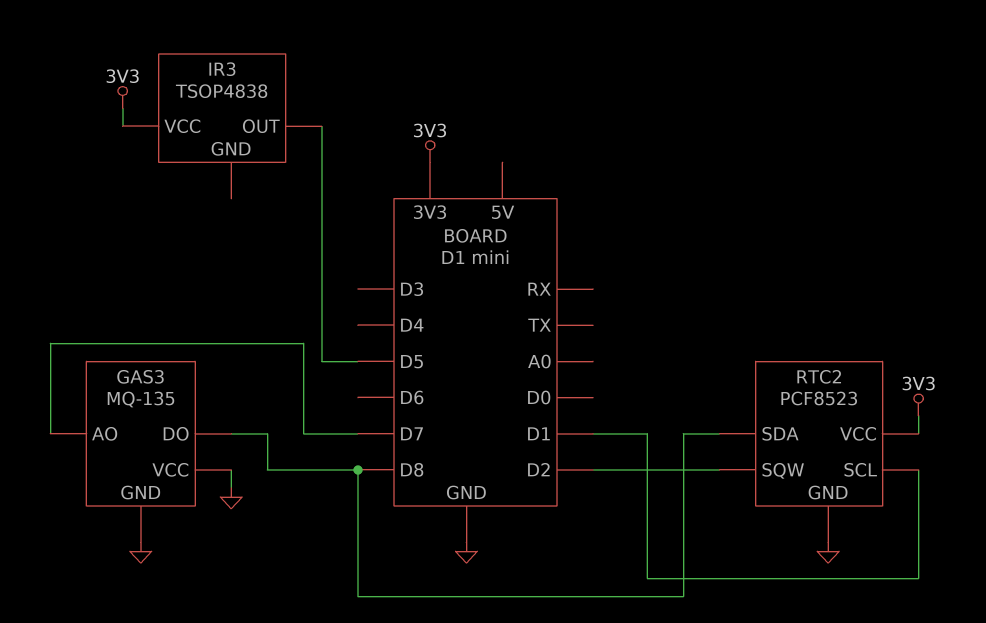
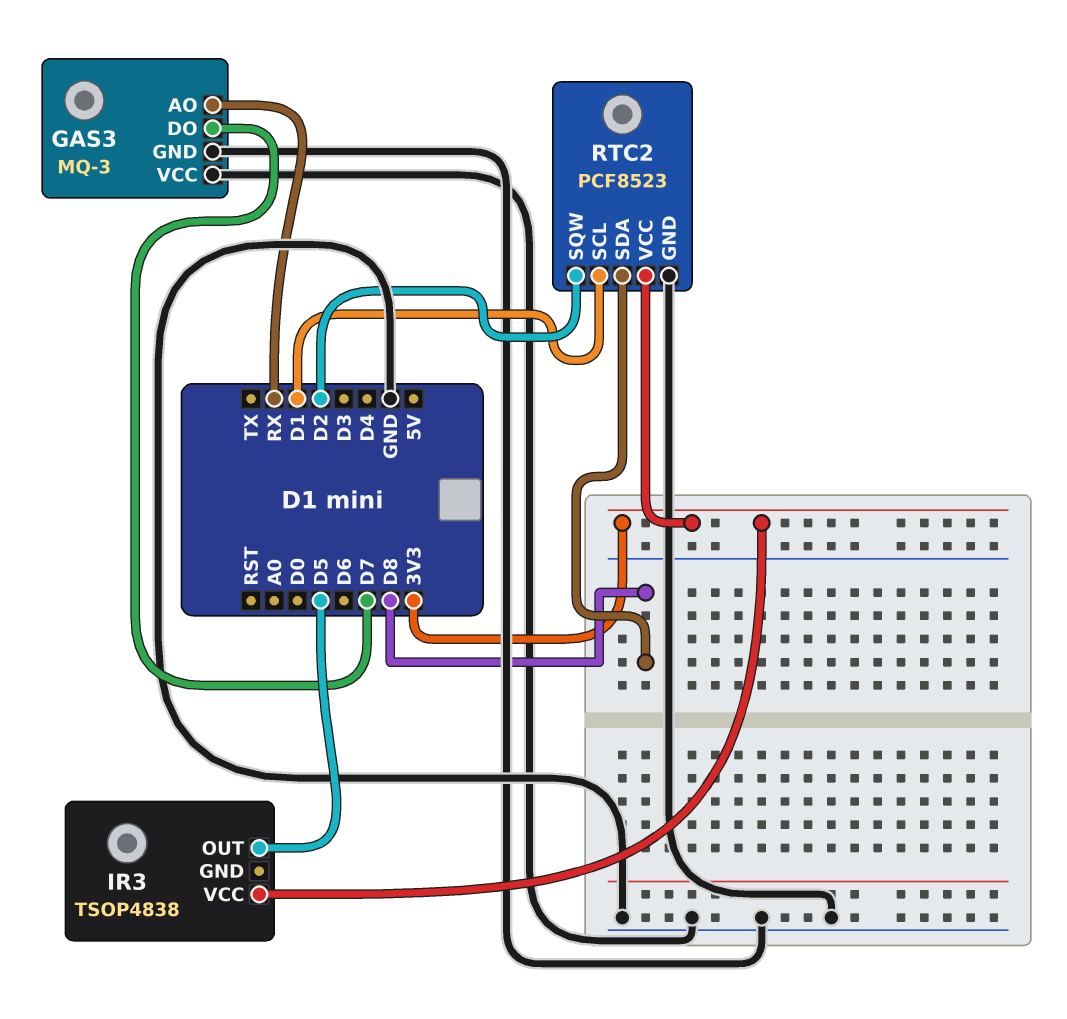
GAS3: MQ-135 -> MQ-3
GAS3 pin AO: D7 -> RX
GAS3 pin DO: D8 -> D7

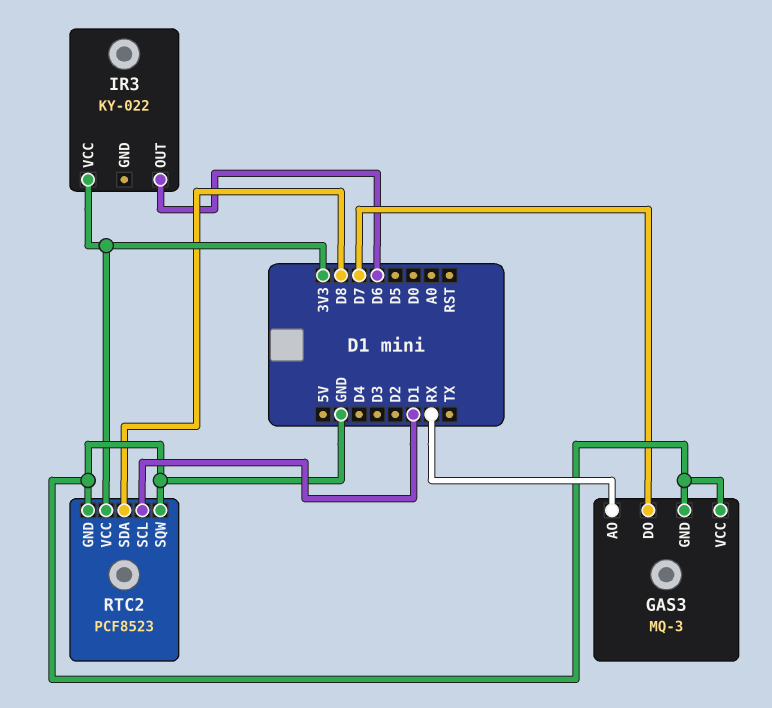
IR3: TSOP4838 -> KY-022
IR3 pin OUT: D5 -> D6
RTC2 pin SQW: D2 -> GND

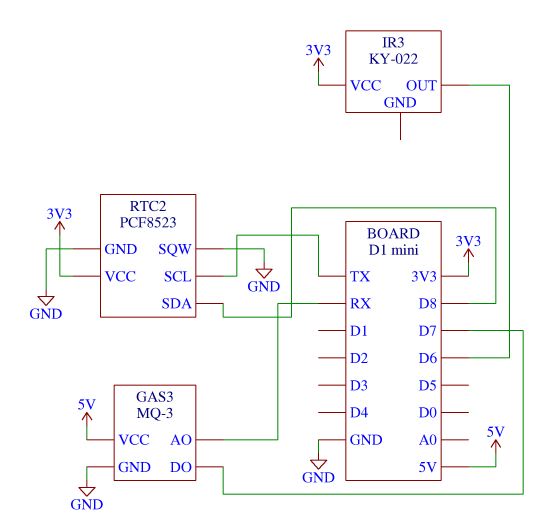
GAS3 pin VCC: GND -> 5V
RTC2 pin SCL: D1 -> TX

